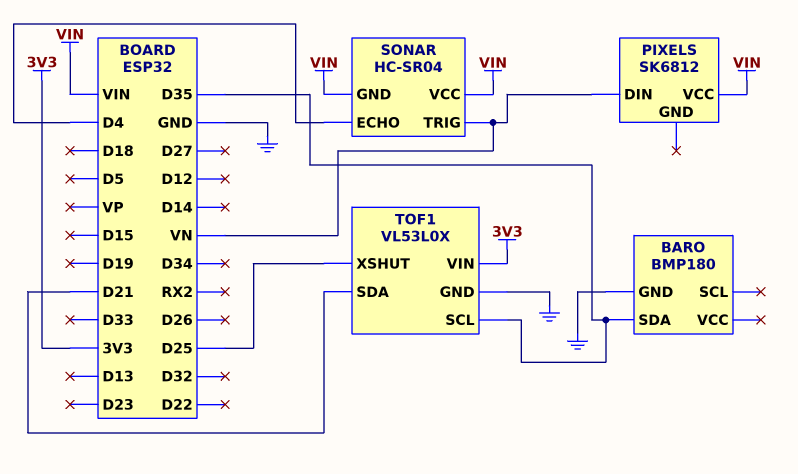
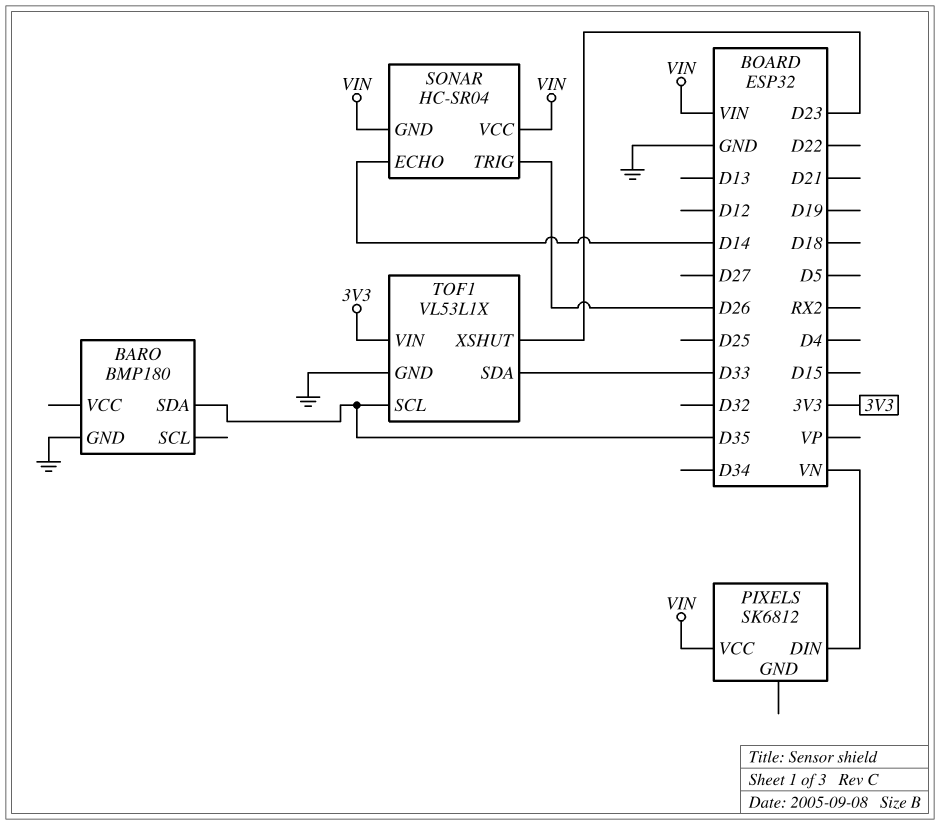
SONAR pin ECHO: D4 -> D14
SONAR pin TRIG: VN -> D26
TOF1: VL53L0X -> VL53L1X
TOF1 pin SDA: D21 -> D33
TOF1 pin XSHUT: D25 -> D23

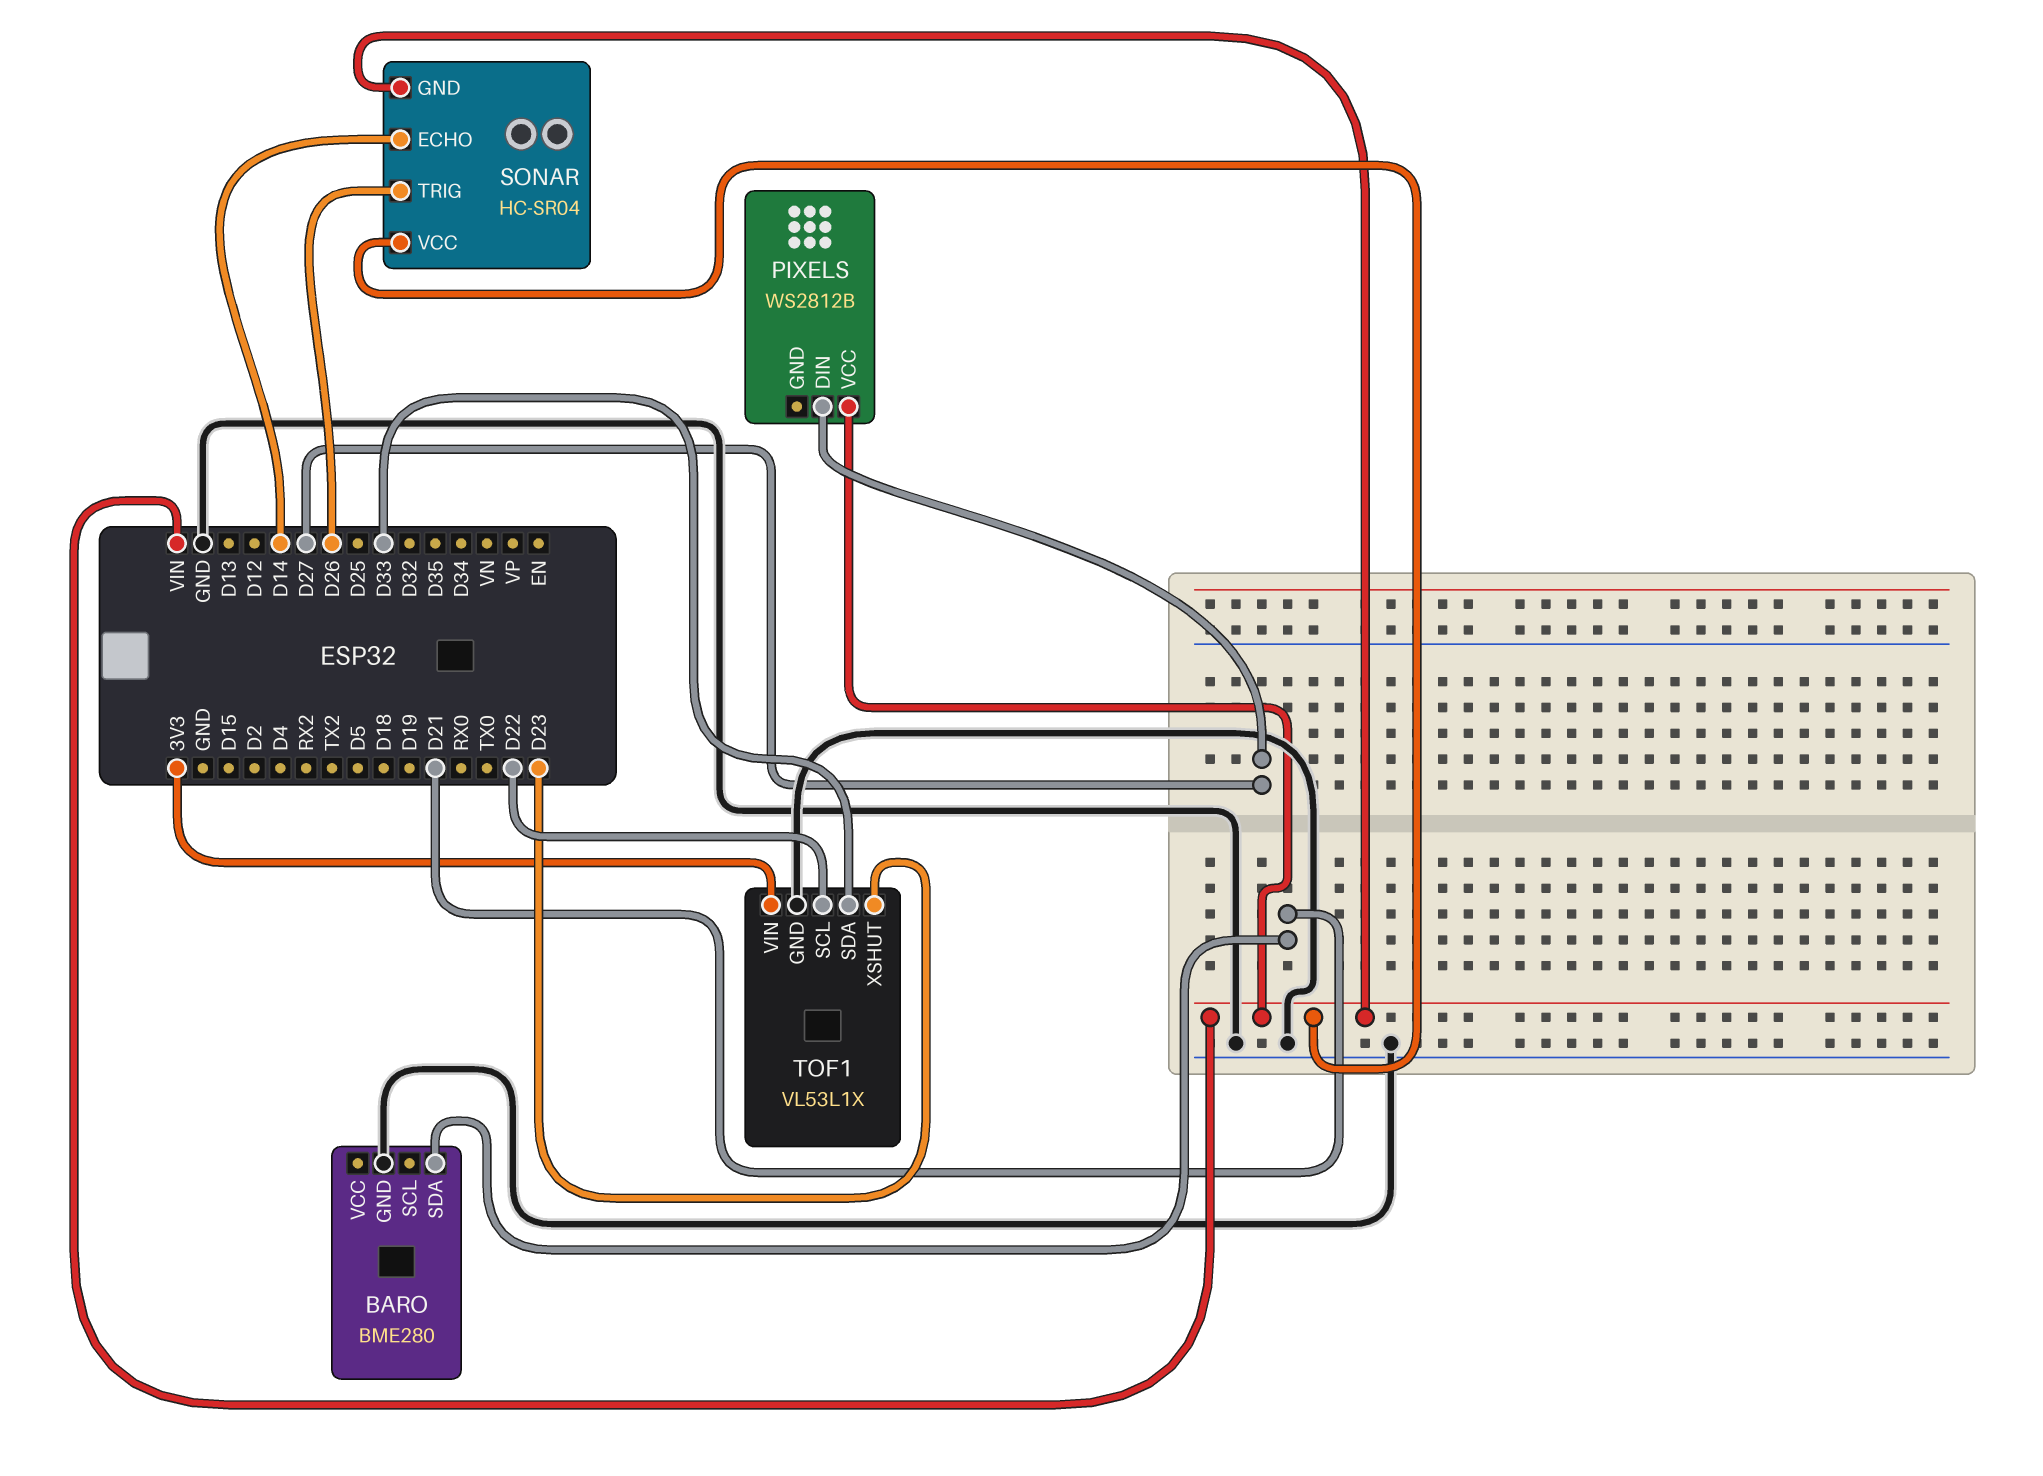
BARO: BMP180 -> BME280
BARO pin SDA: D35 -> D21
PIXELS: SK6812 -> WS2812B
PIXELS pin DIN: VN -> D27
TOF1 pin SCL: D35 -> D22

